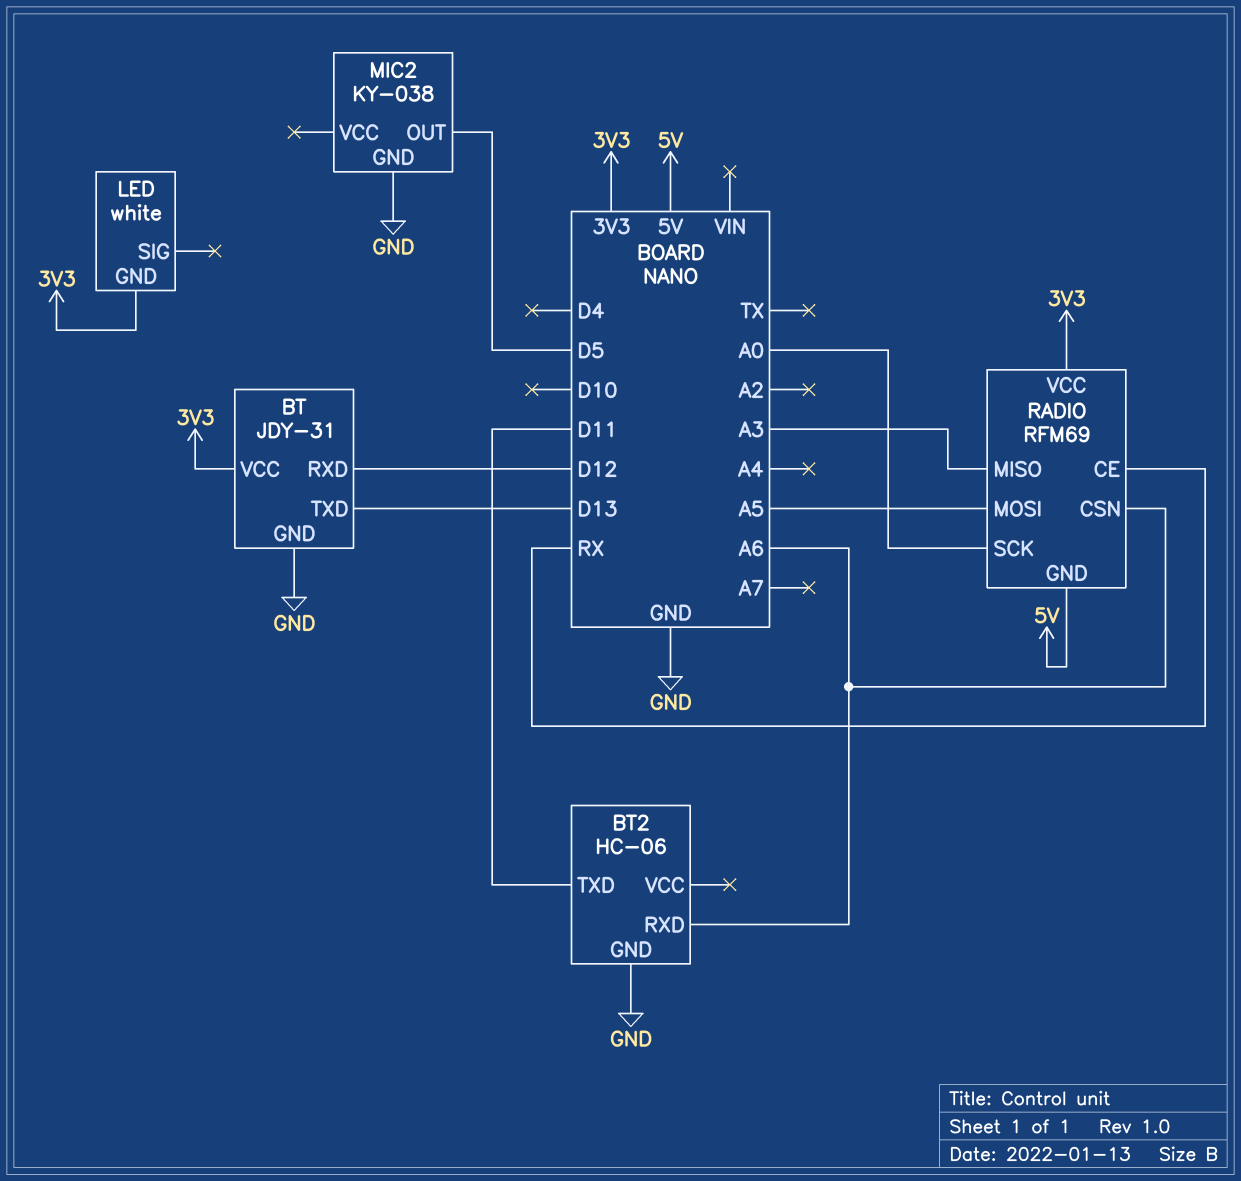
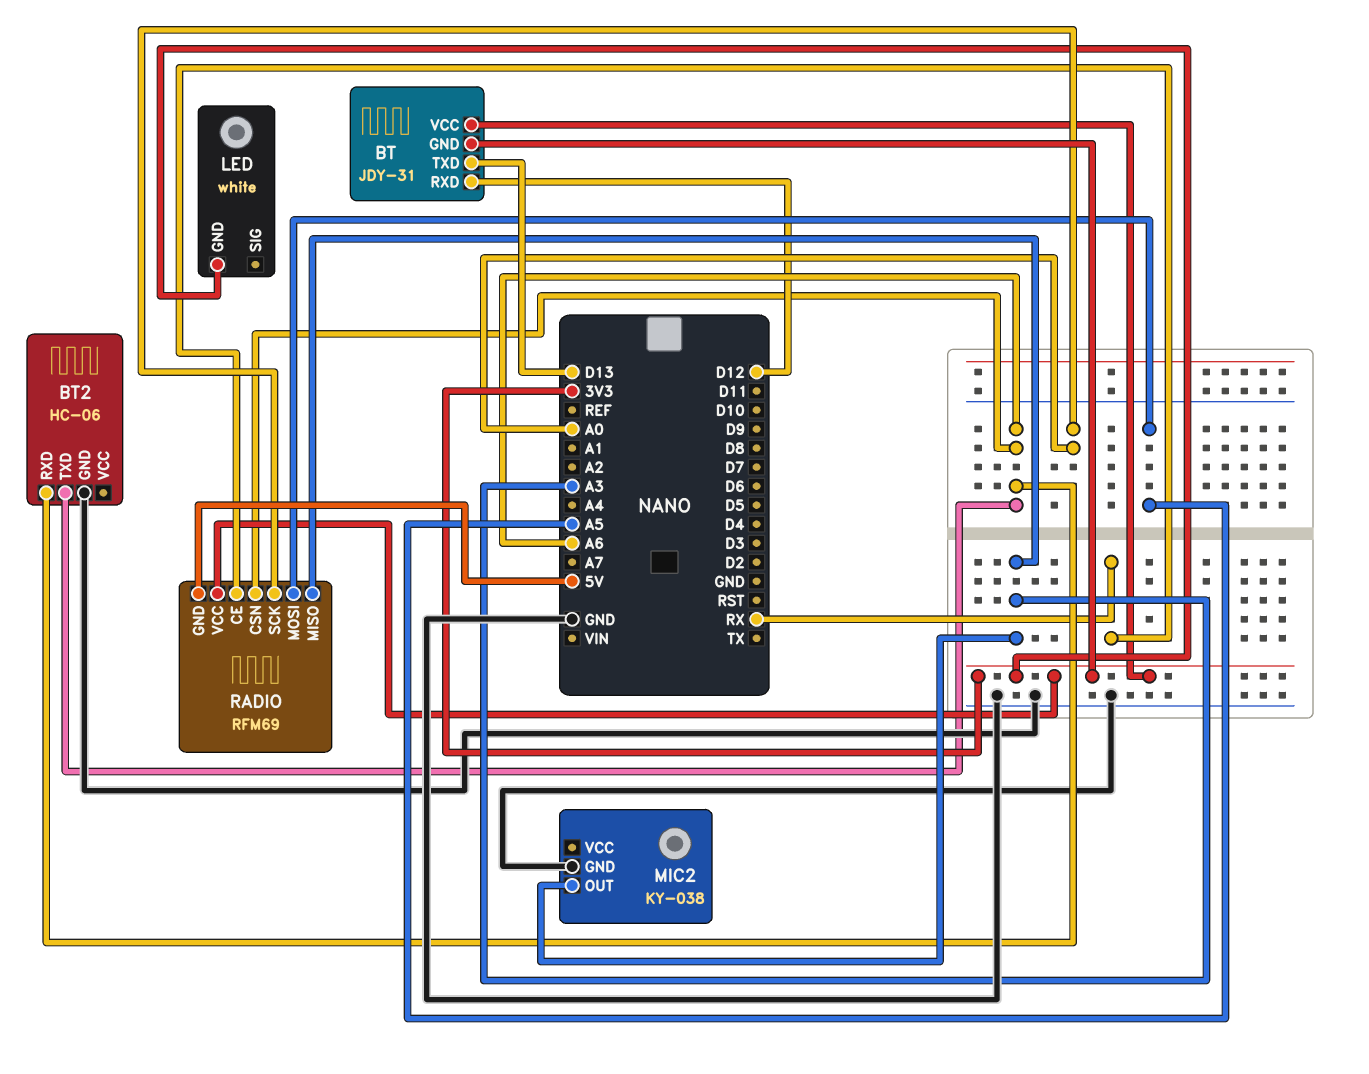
BT pin GND: GND -> 3V3
BT2 pin TXD: D11 -> A6
MIC2 pin OUT: D5 -> A3

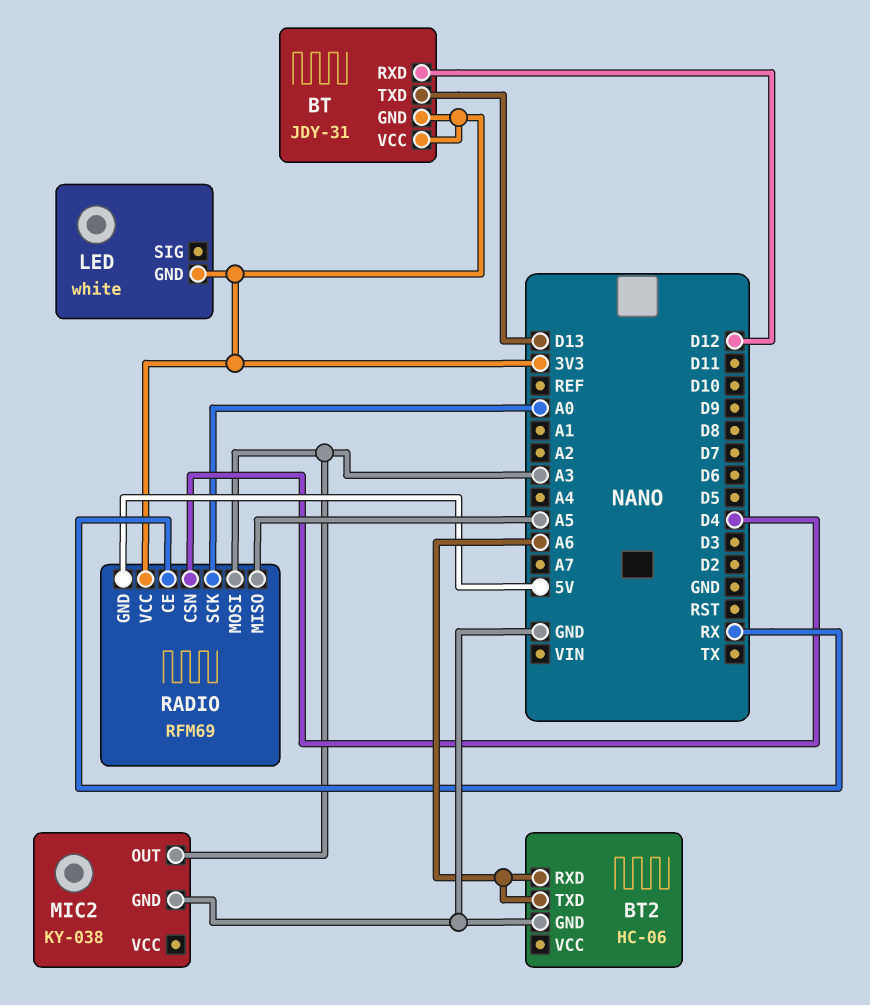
RADIO pin CSN: A6 -> D4
RADIO pin MISO: A3 -> A5
RADIO pin MOSI: A5 -> A3

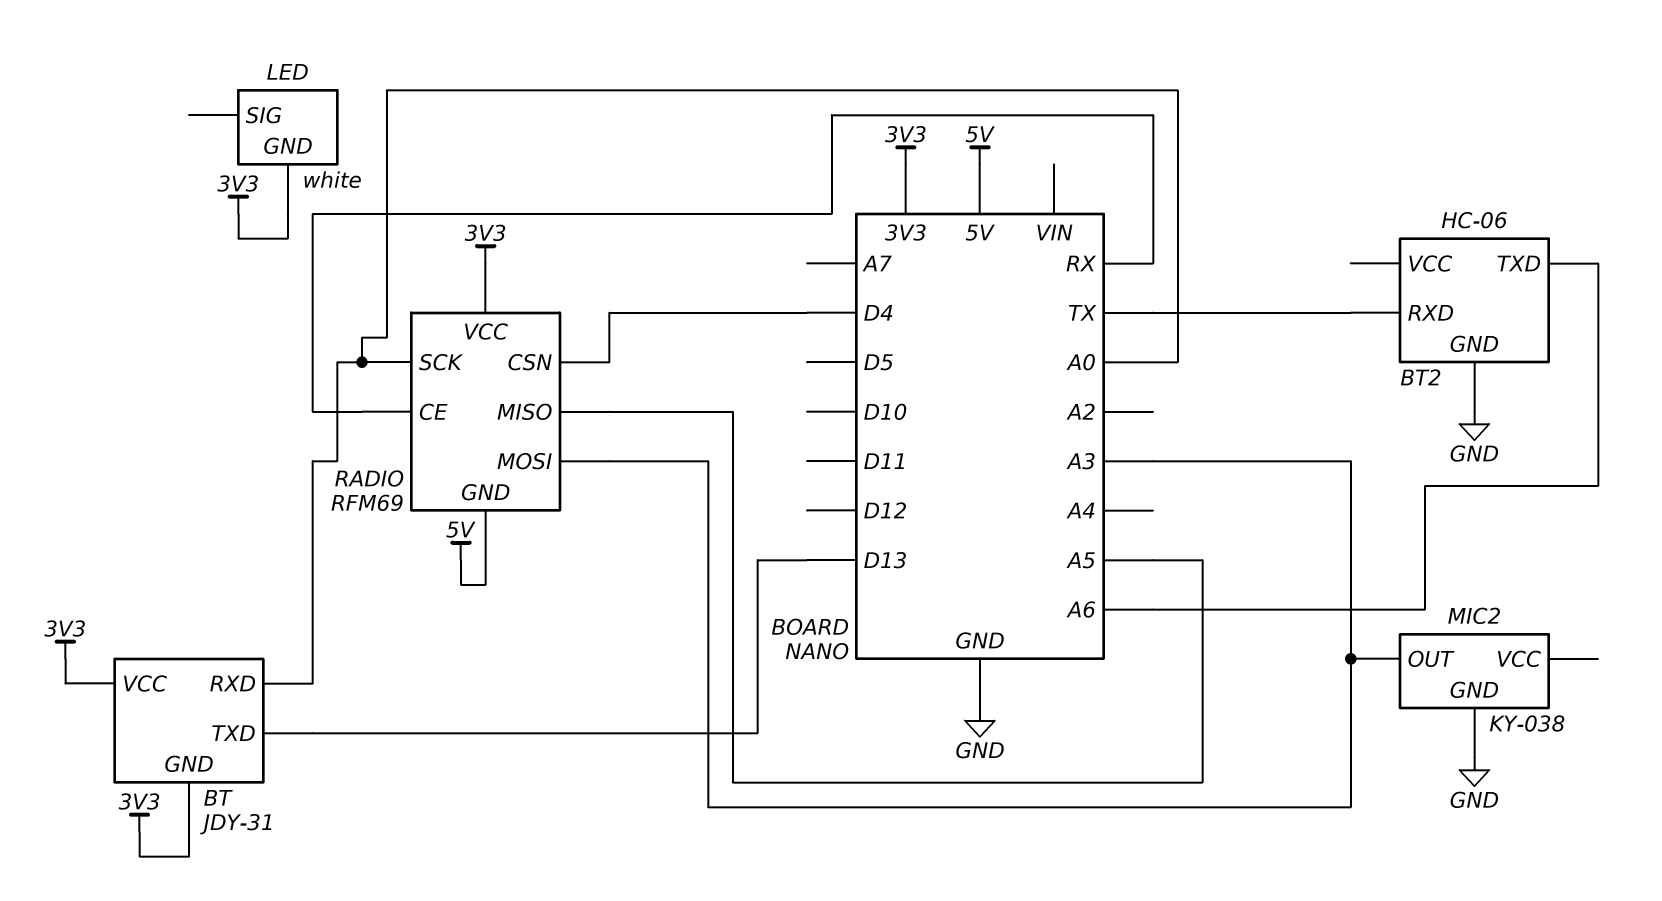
BT pin RXD: D12 -> A0
BT2 pin RXD: A6 -> TX

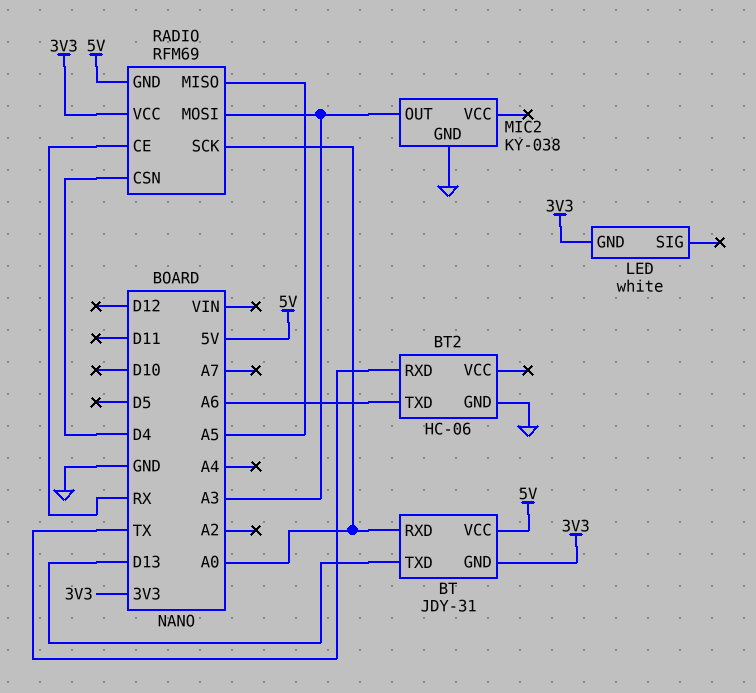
BT pin VCC: 3V3 -> 5V

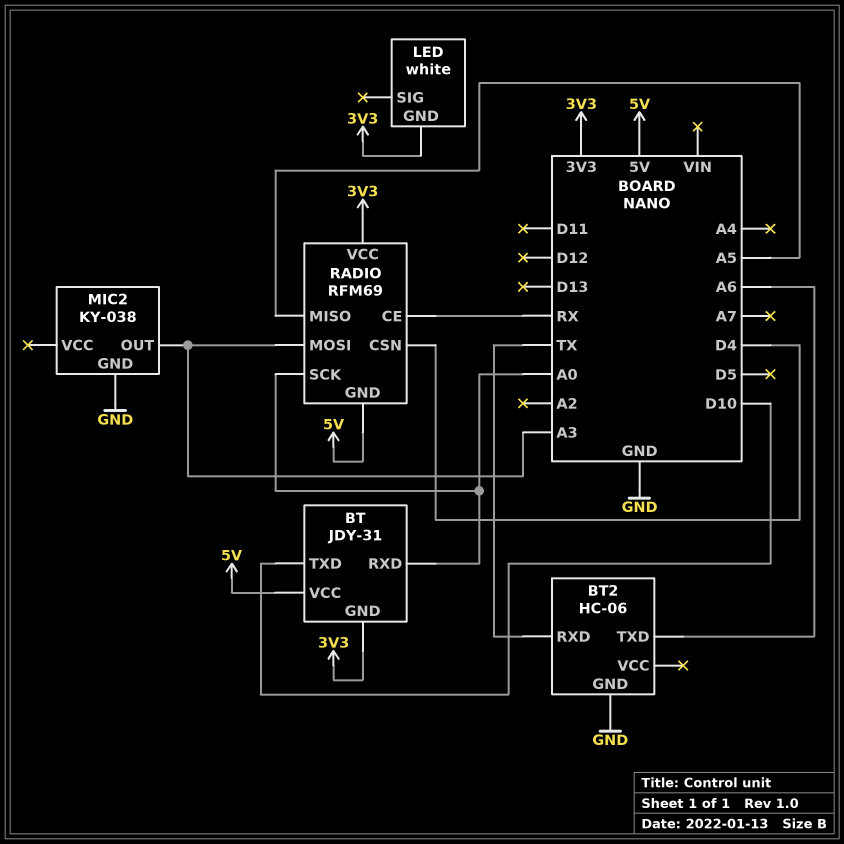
BT pin TXD: D13 -> D10

